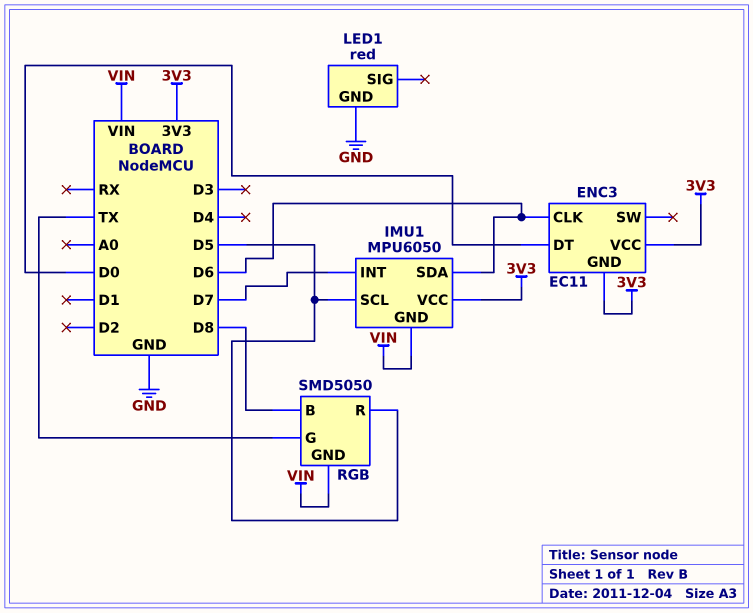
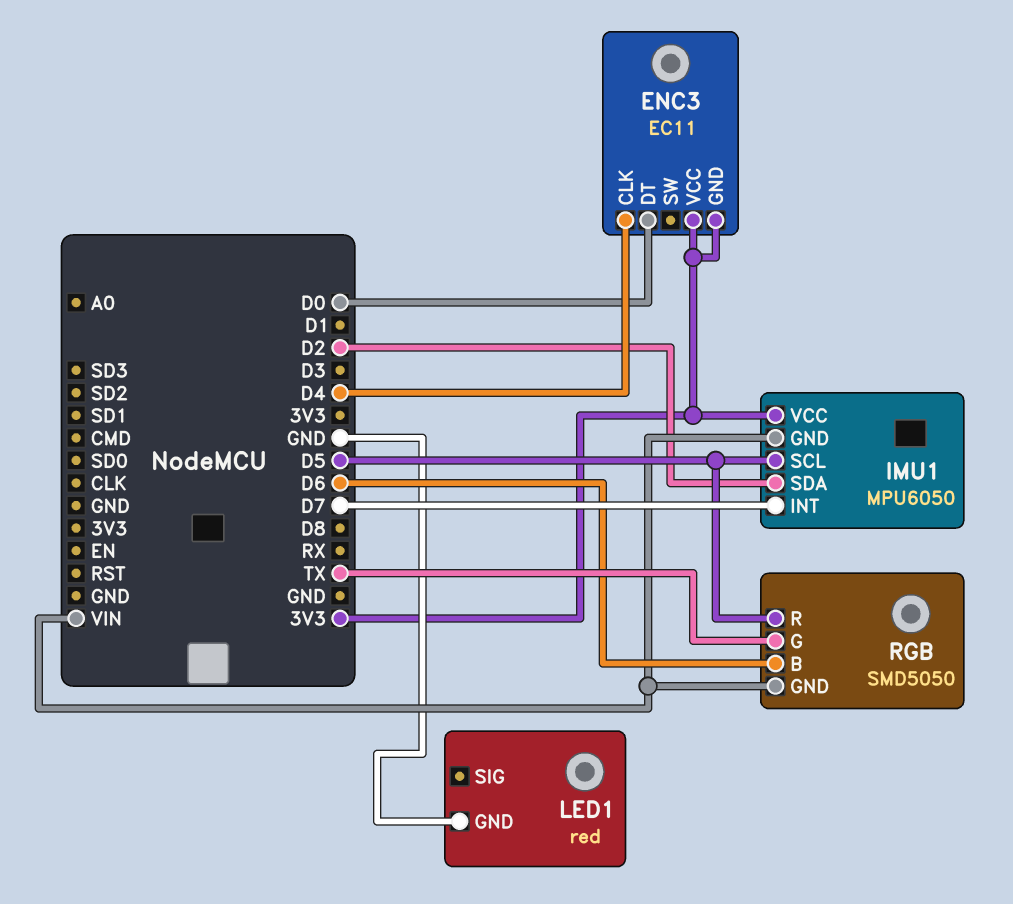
ENC3 pin CLK: D6 -> D4
IMU1 pin SDA: D6 -> D2
RGB pin B: D8 -> D6

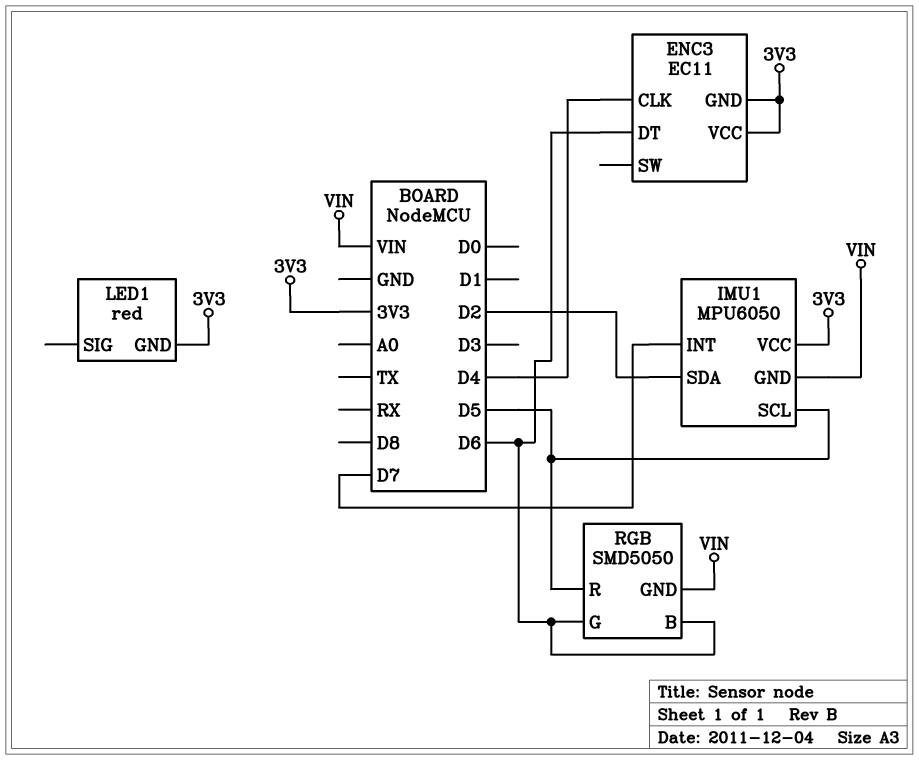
ENC3 pin DT: D0 -> D6
LED1 pin GND: GND -> 3V3
RGB pin G: TX -> D6

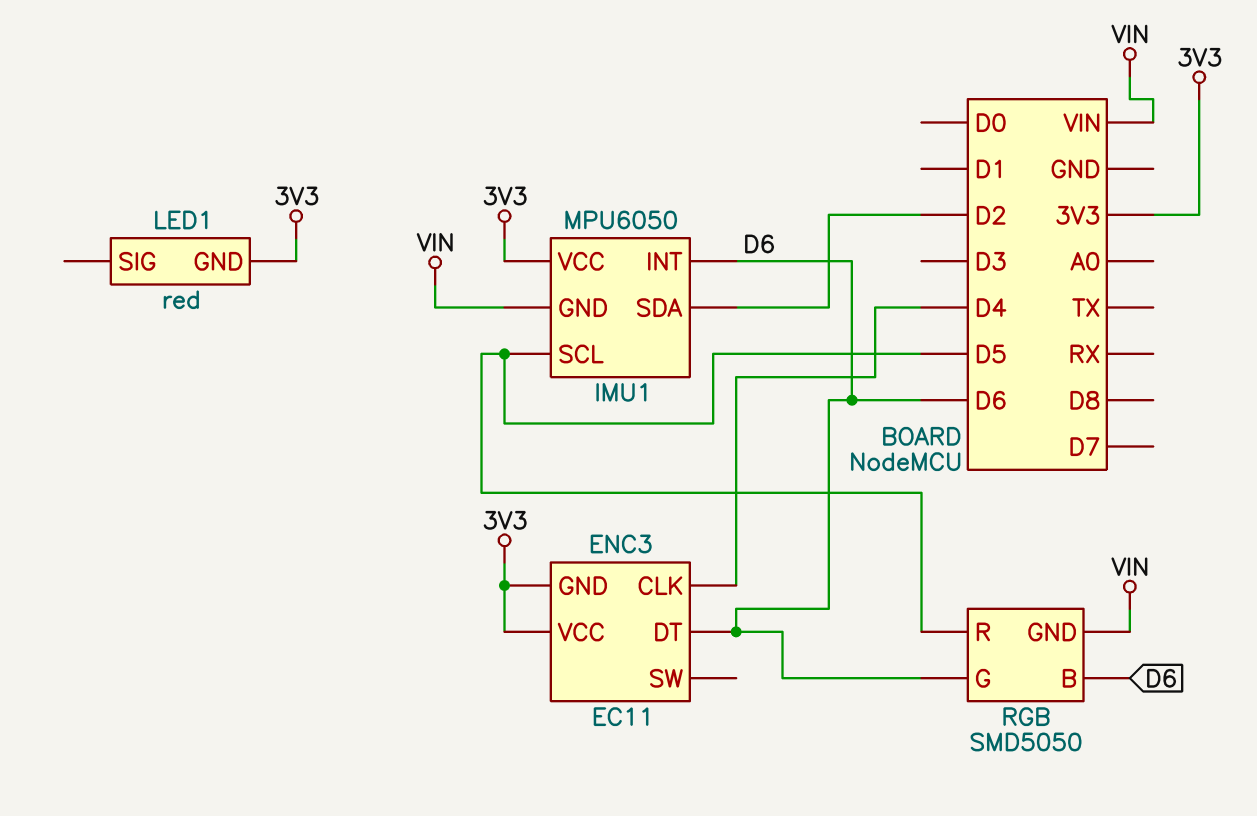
IMU1 pin INT: D7 -> D6

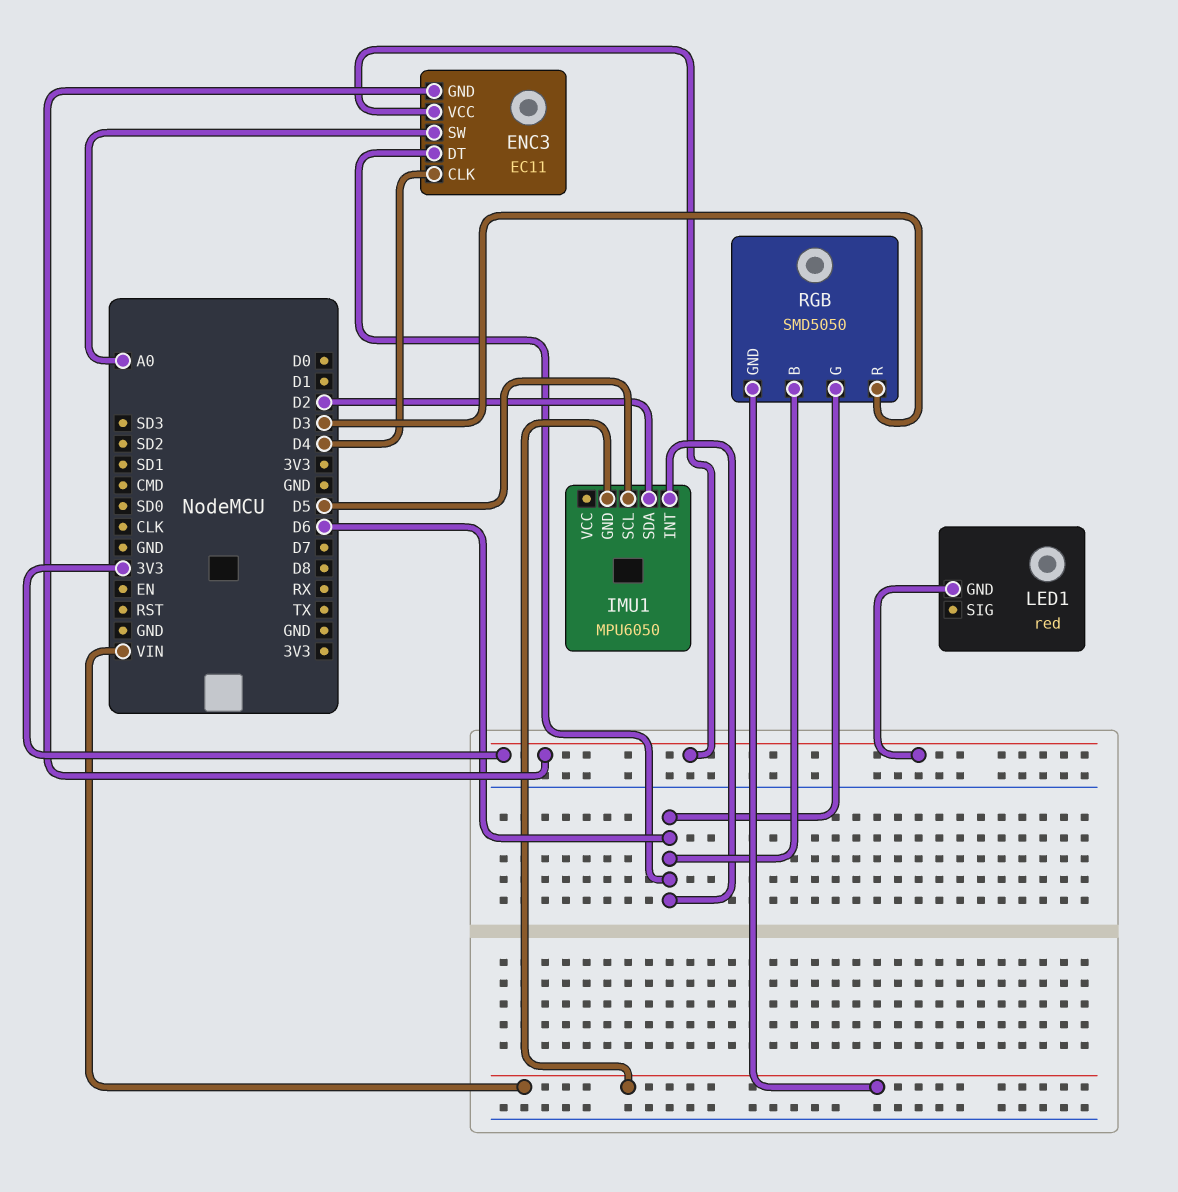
ENC3 pin SW: none -> A0
IMU1 pin VCC: 3V3 -> none
RGB pin R: D5 -> D3

